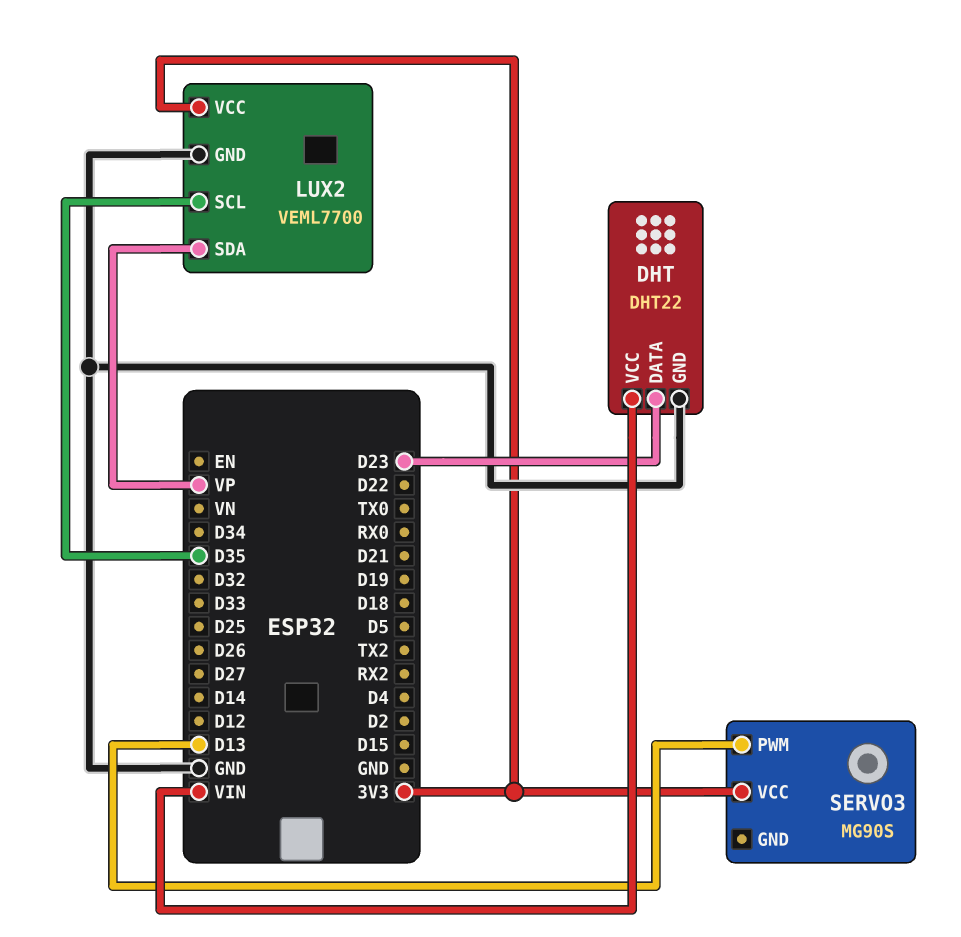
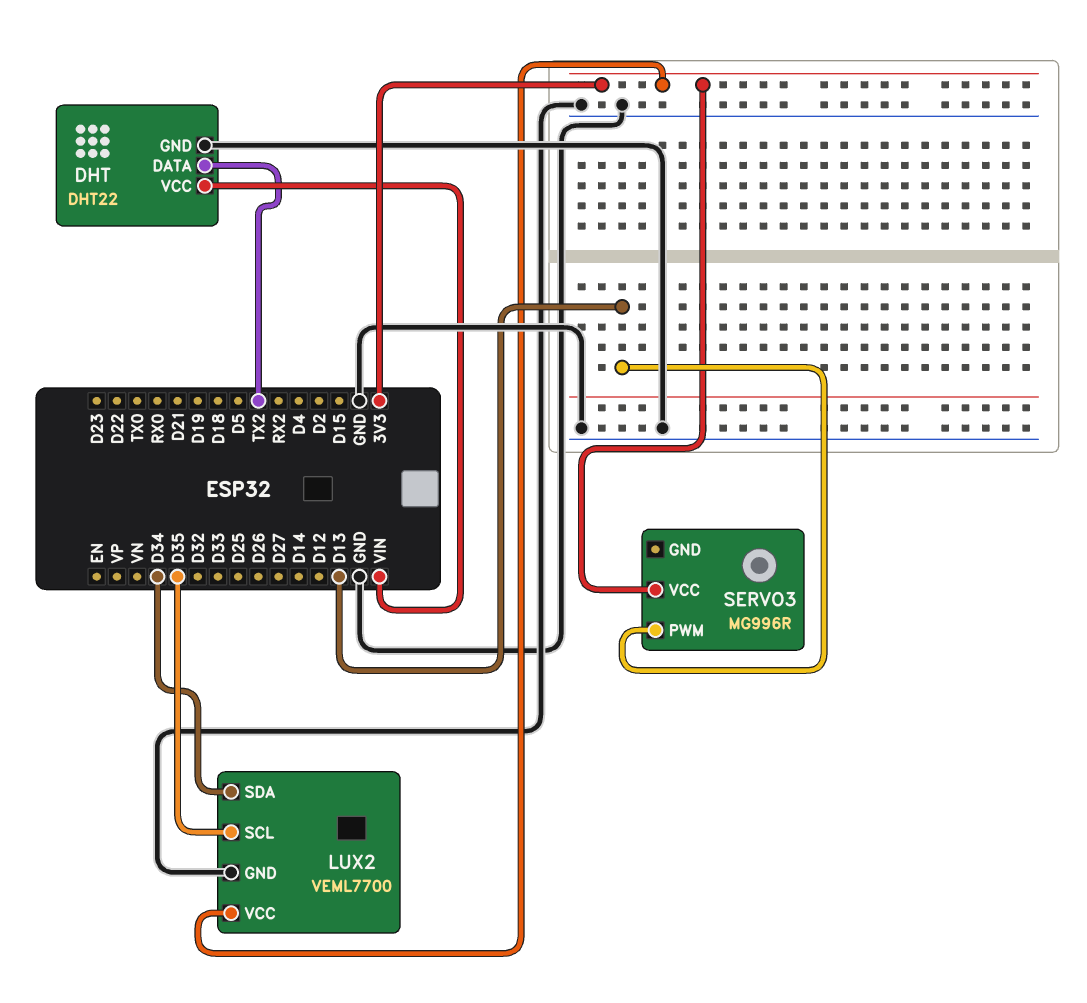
DHT pin DATA: D23 -> TX2
LUX2 pin SDA: VP -> D34
SERVO3: MG90S -> MG996R

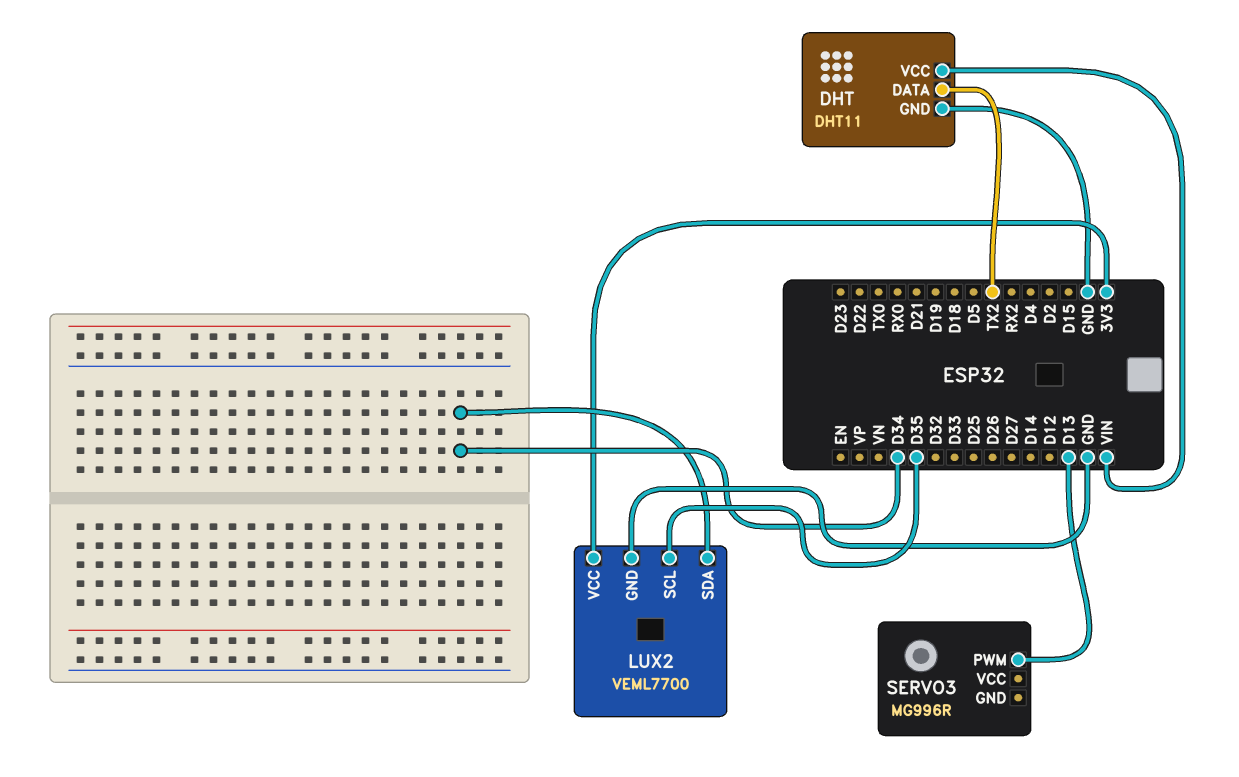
DHT: DHT22 -> DHT11
SERVO3 pin VCC: 3V3 -> none

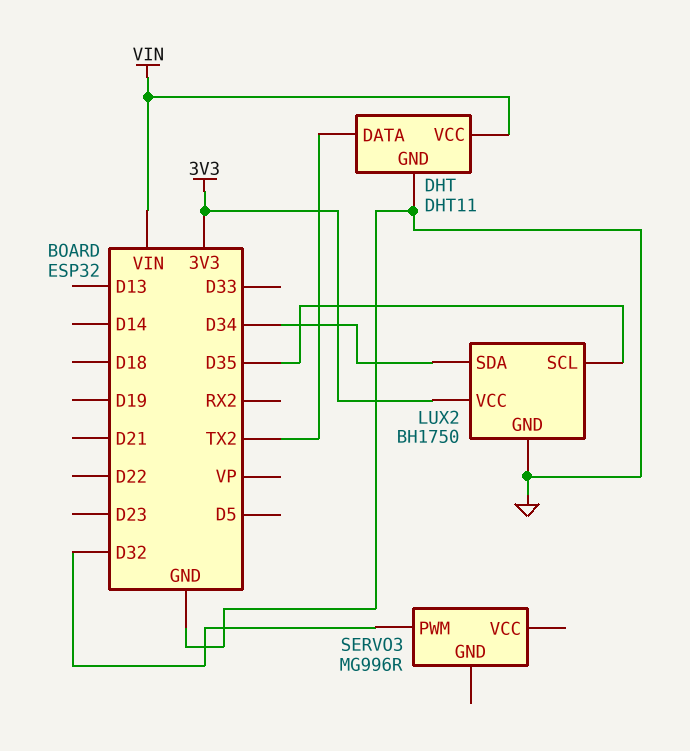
LUX2: VEML7700 -> BH1750
SERVO3 pin PWM: D13 -> D32

